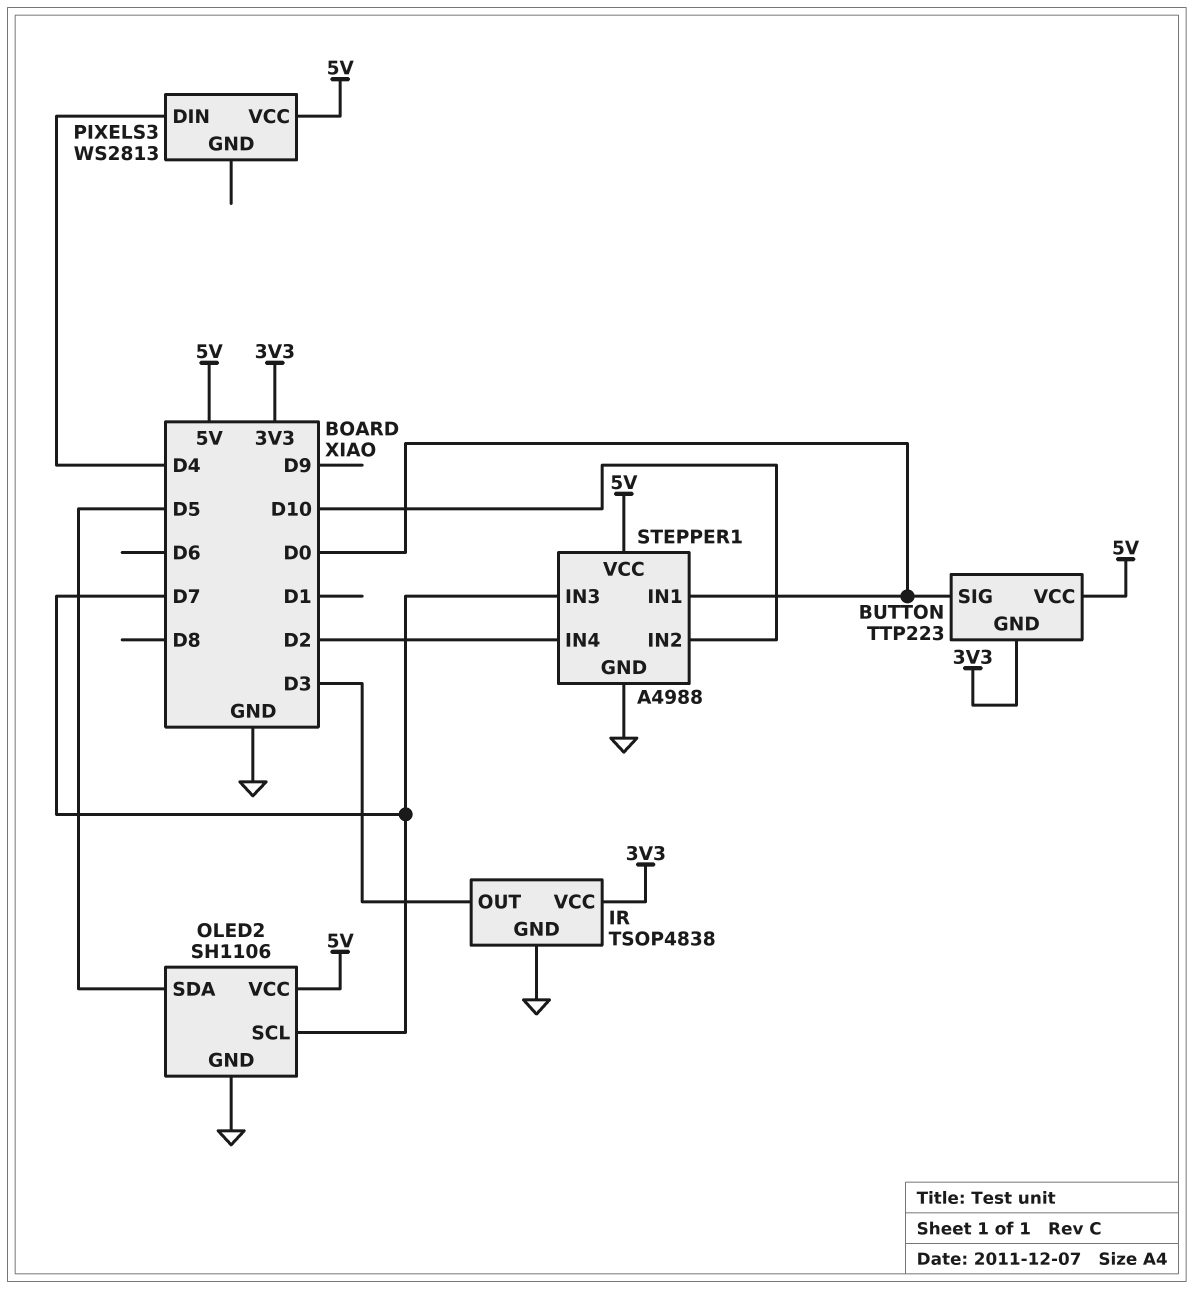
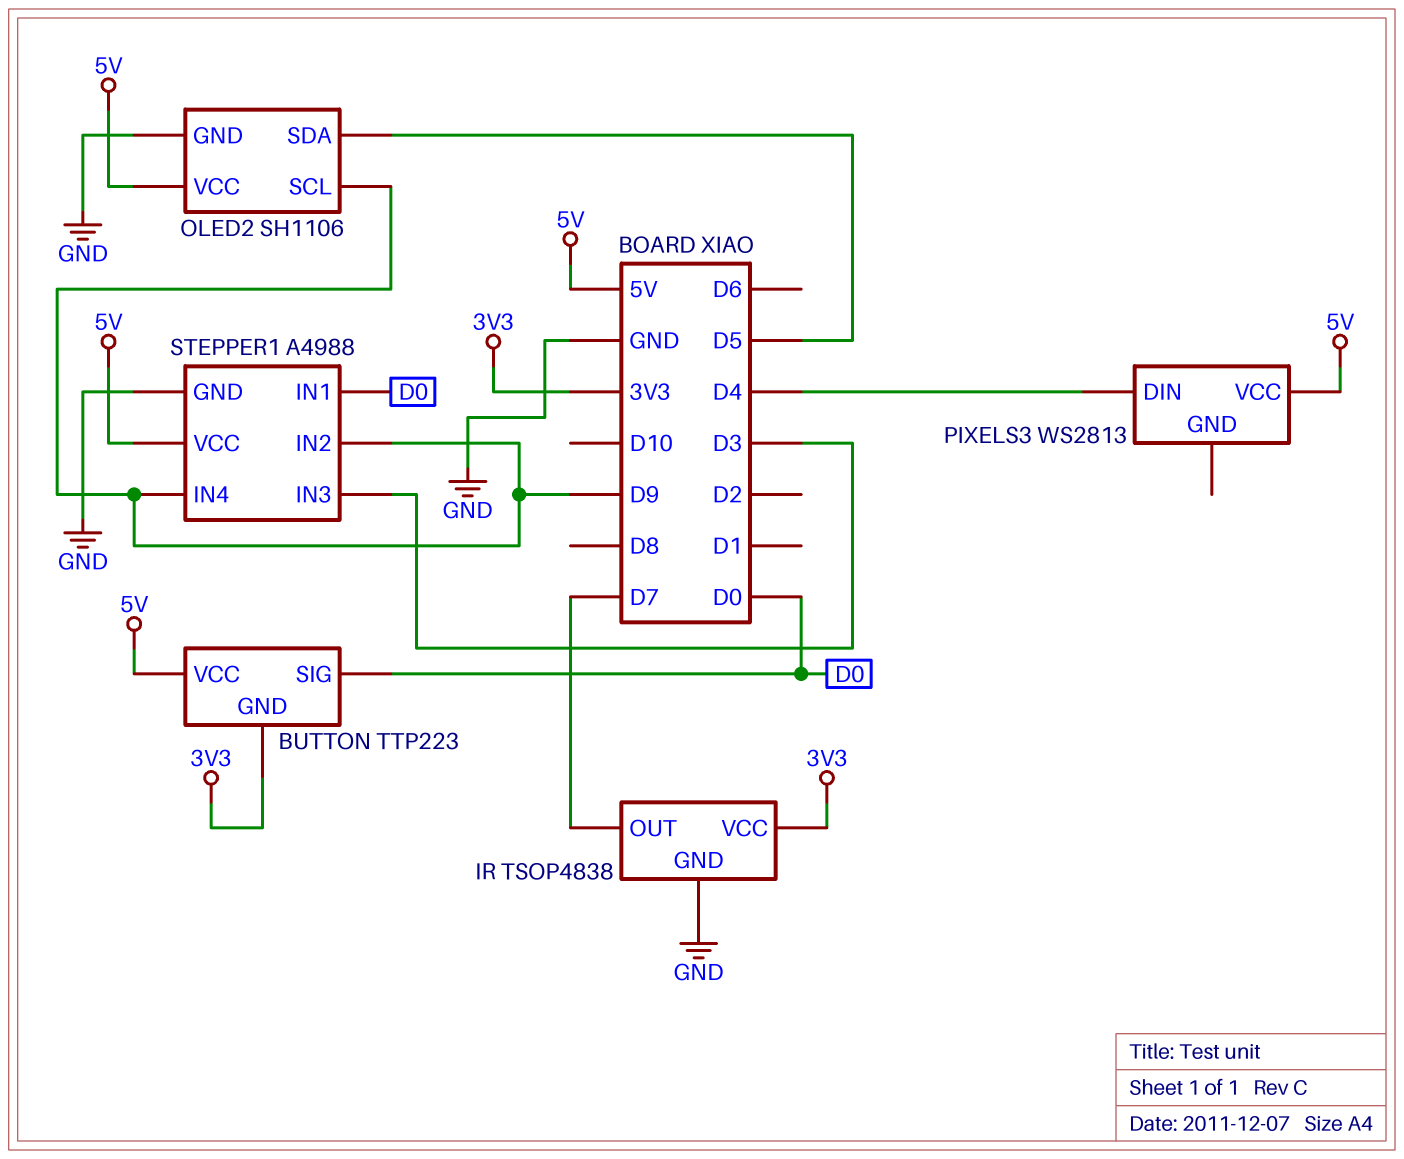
IR pin OUT: D3 -> D7
OLED2 pin SCL: D7 -> D9
STEPPER1 pin IN2: D10 -> D9
STEPPER1 pin IN3: D7 -> D3
STEPPER1 pin IN4: D2 -> D9

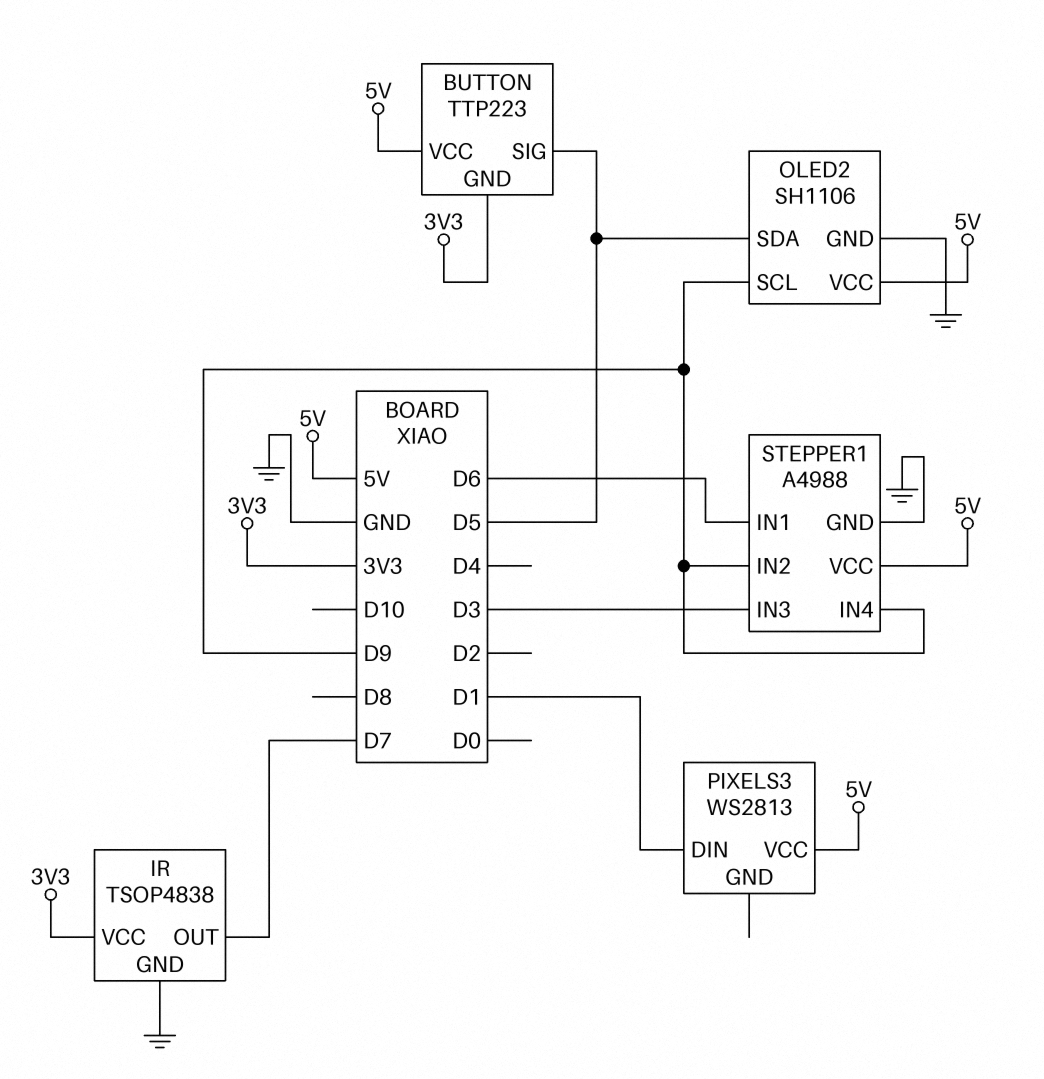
BUTTON pin SIG: D0 -> D5
PIXELS3 pin DIN: D4 -> D1
STEPPER1 pin IN1: D0 -> D6

